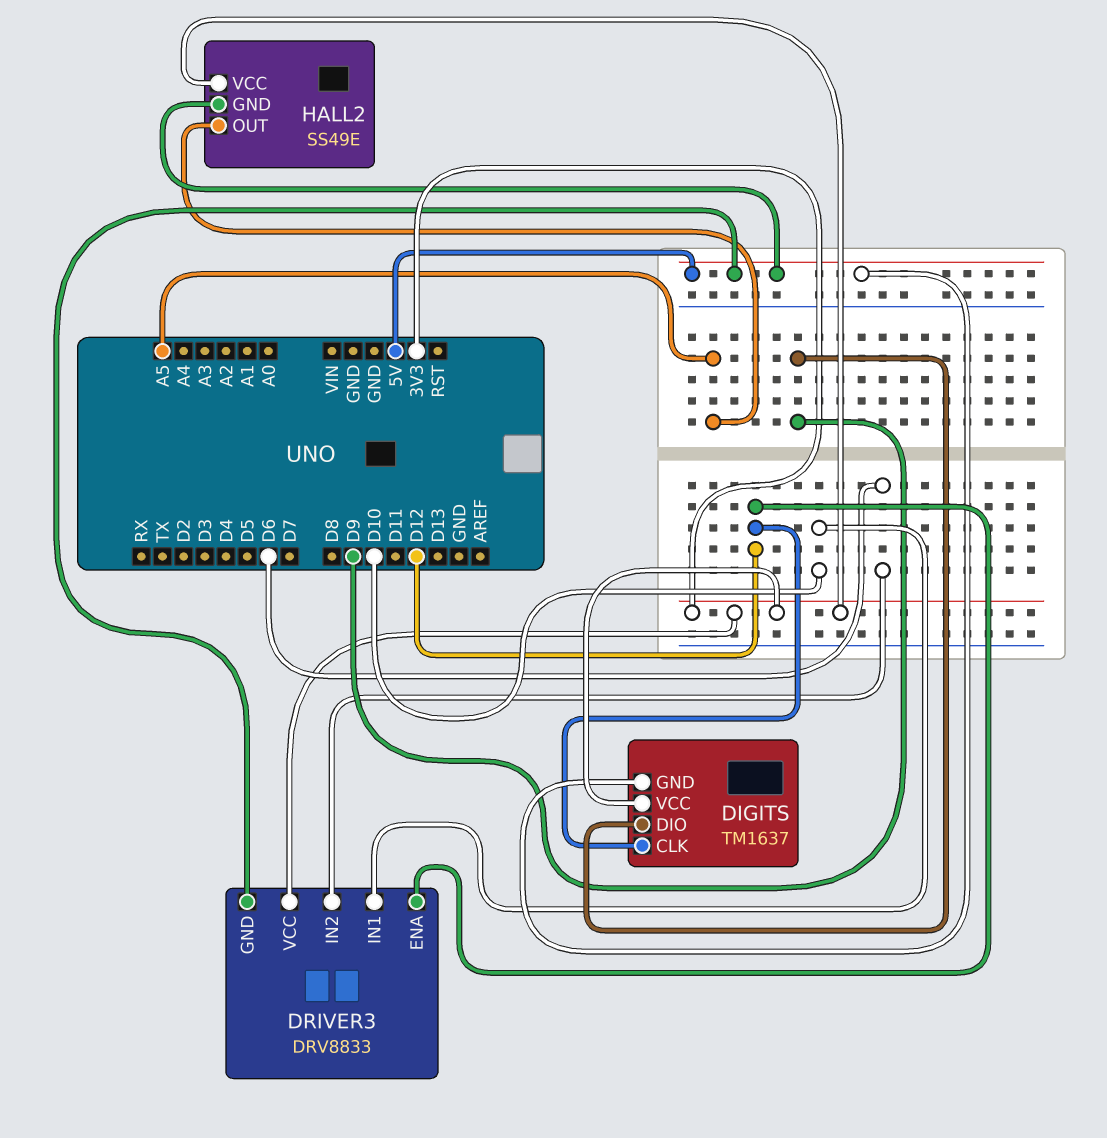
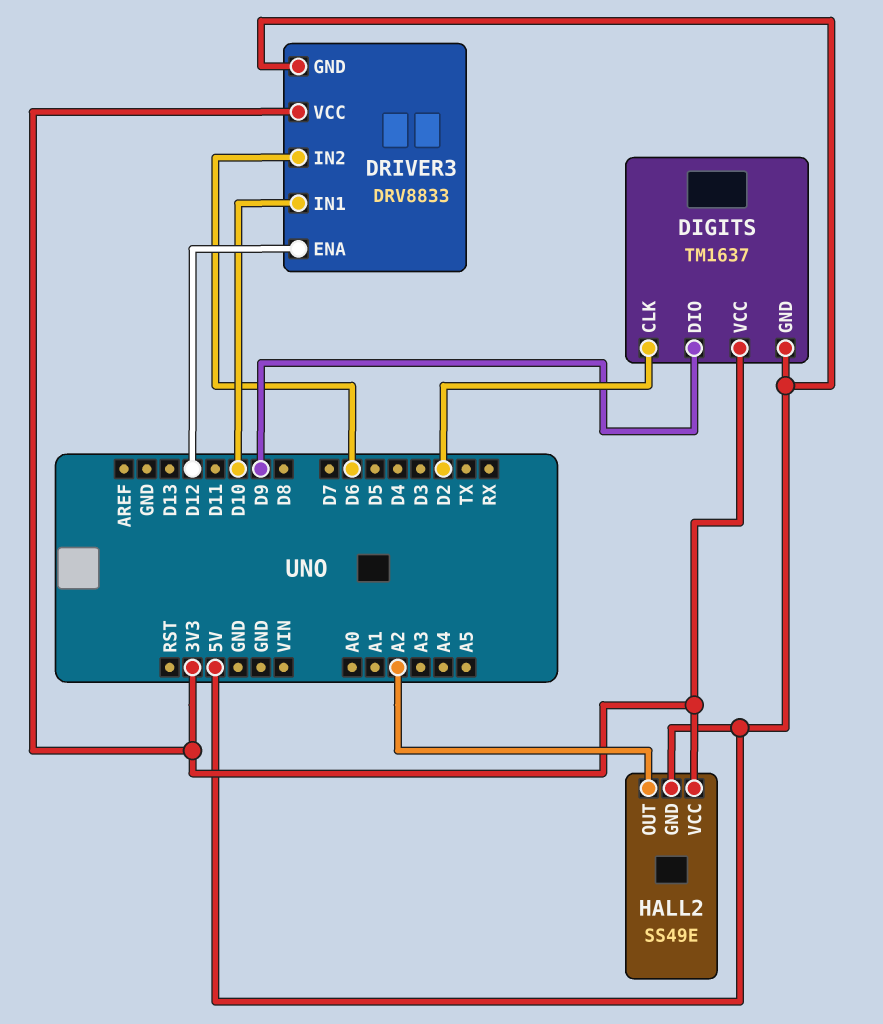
DIGITS pin CLK: D12 -> D2
HALL2 pin OUT: A5 -> A2

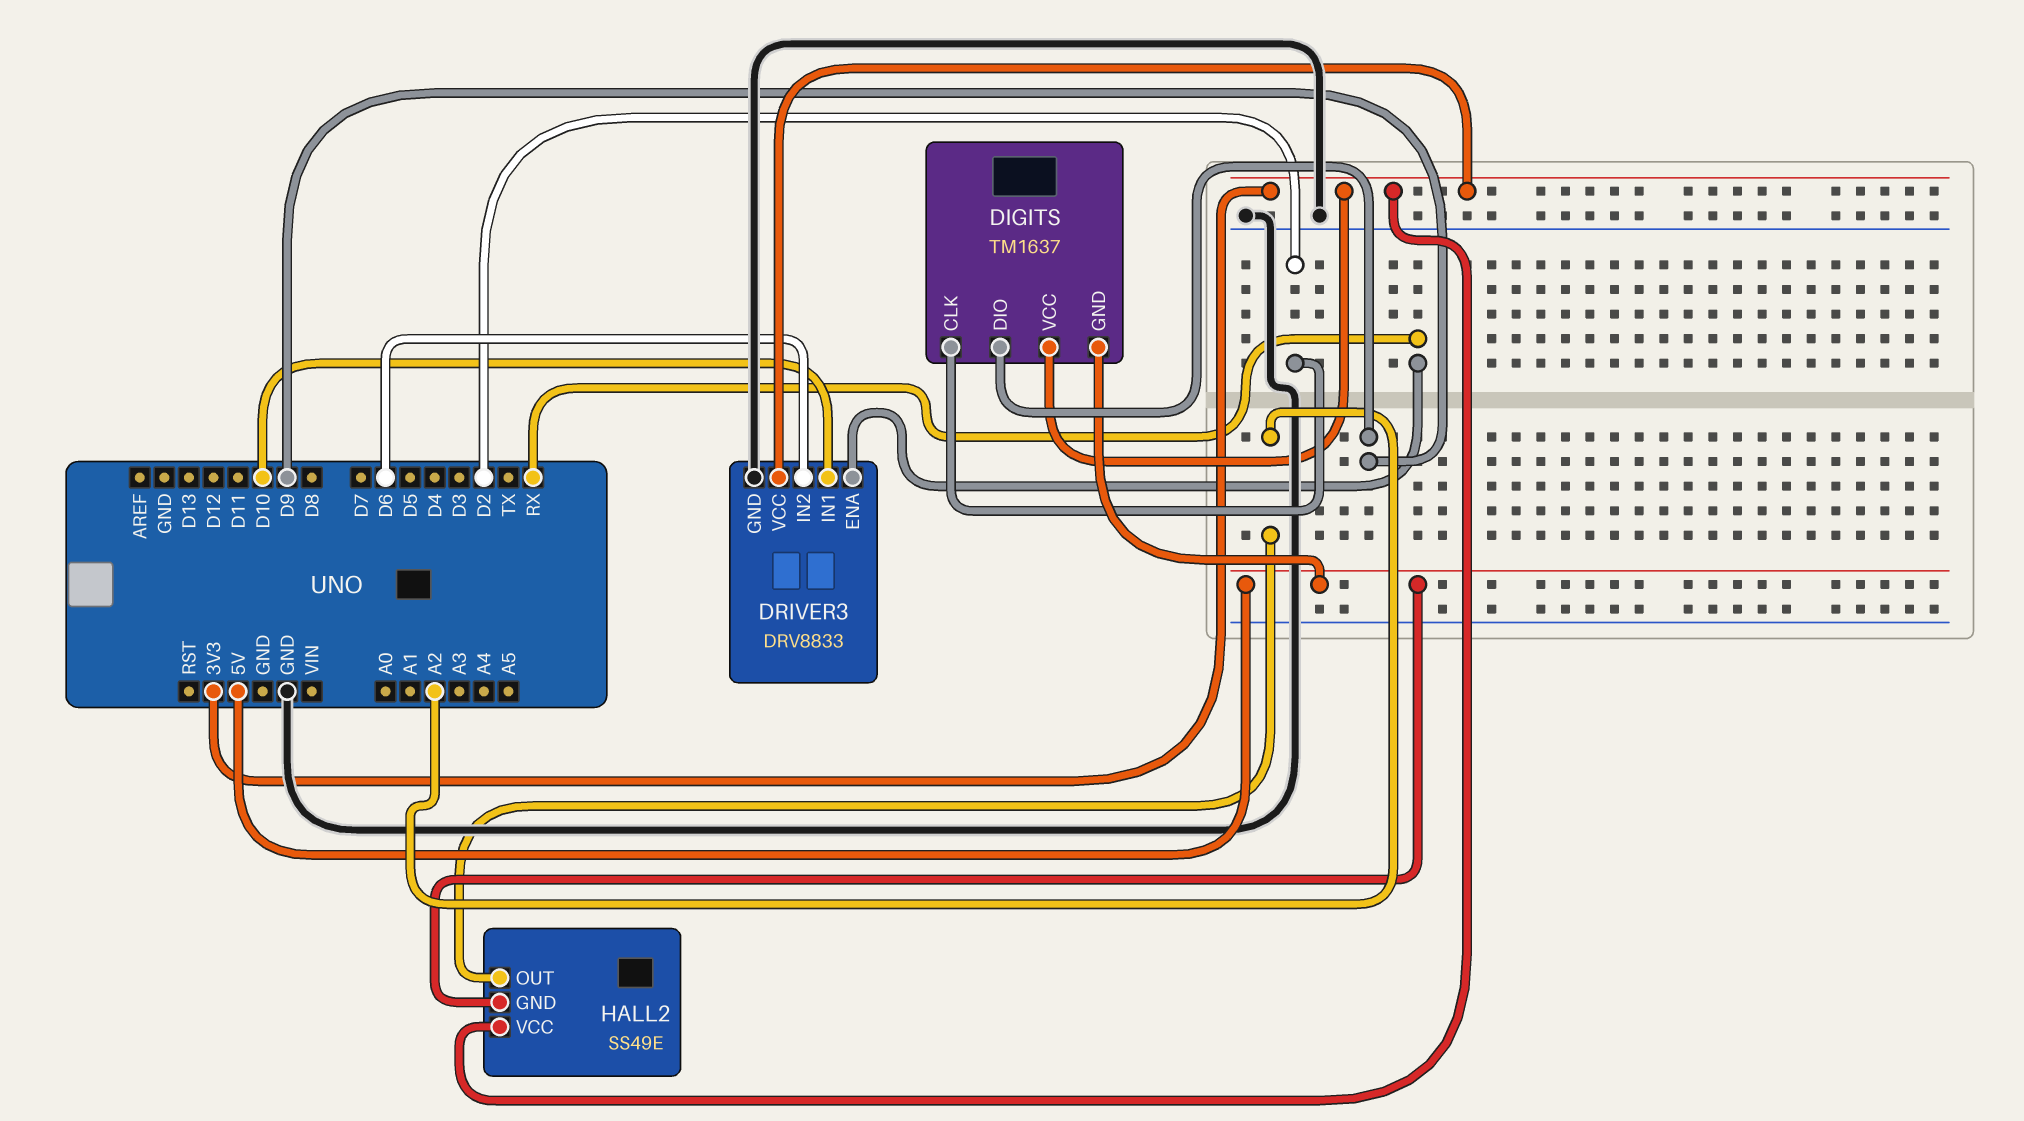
DRIVER3 pin ENA: D12 -> RX
DRIVER3 pin GND: 5V -> GND

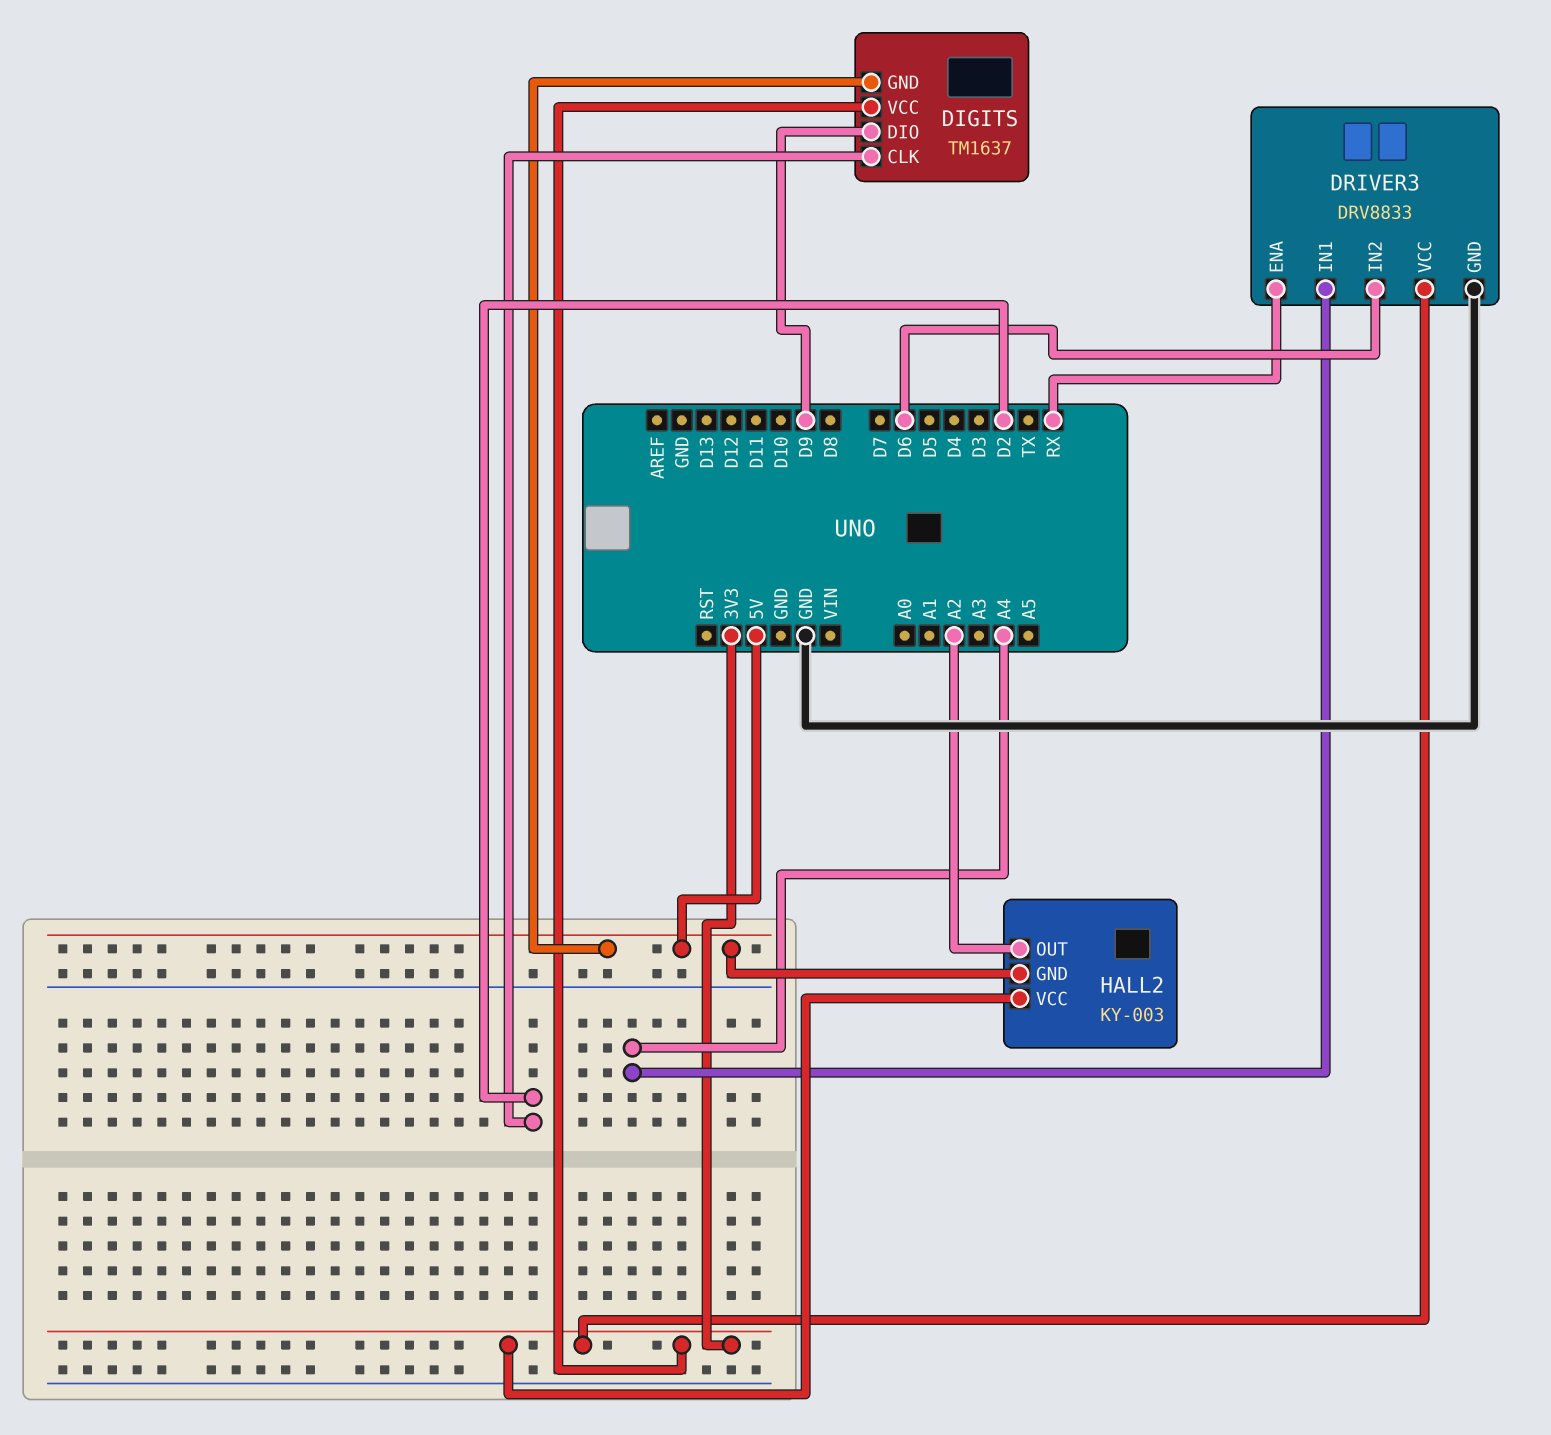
DRIVER3 pin IN1: D10 -> A4
HALL2: SS49E -> KY-003

